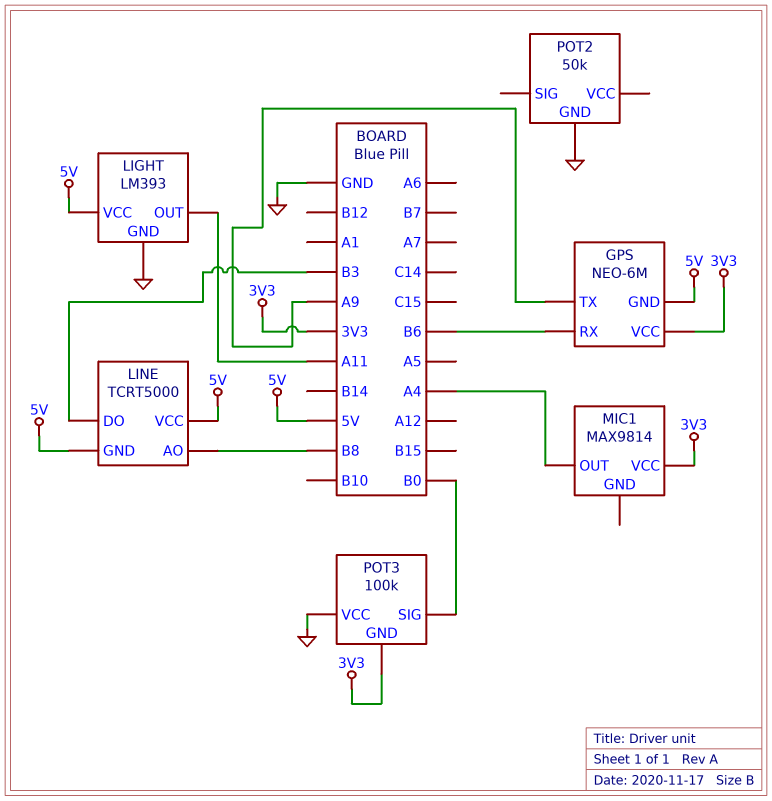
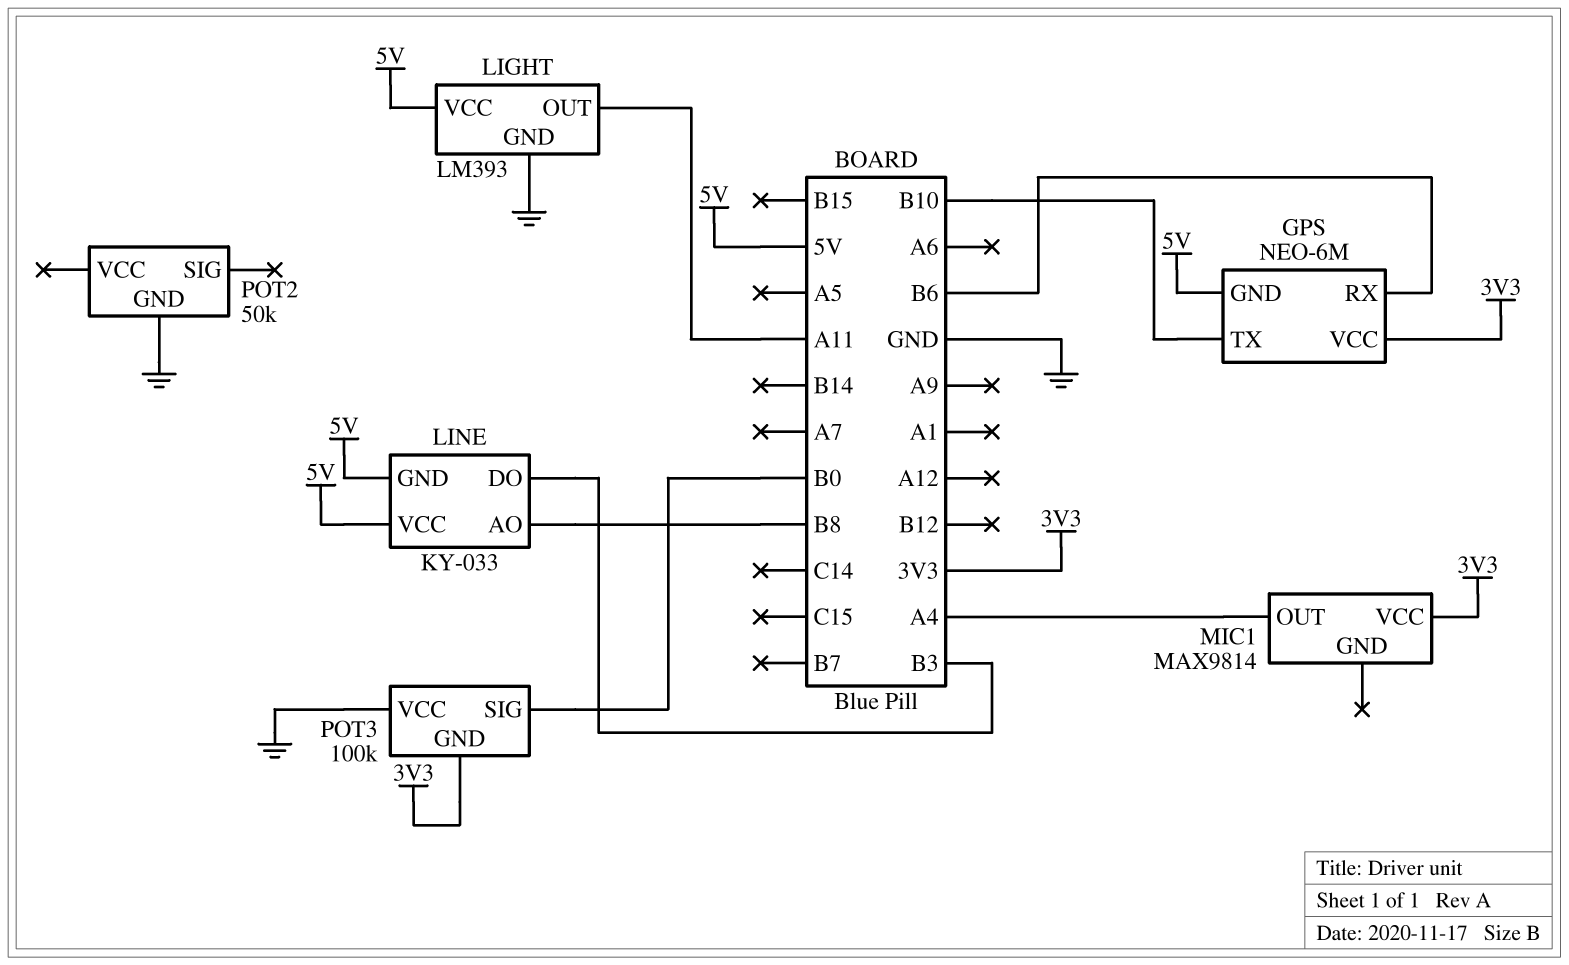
GPS pin TX: A9 -> B10
LINE: TCRT5000 -> KY-033

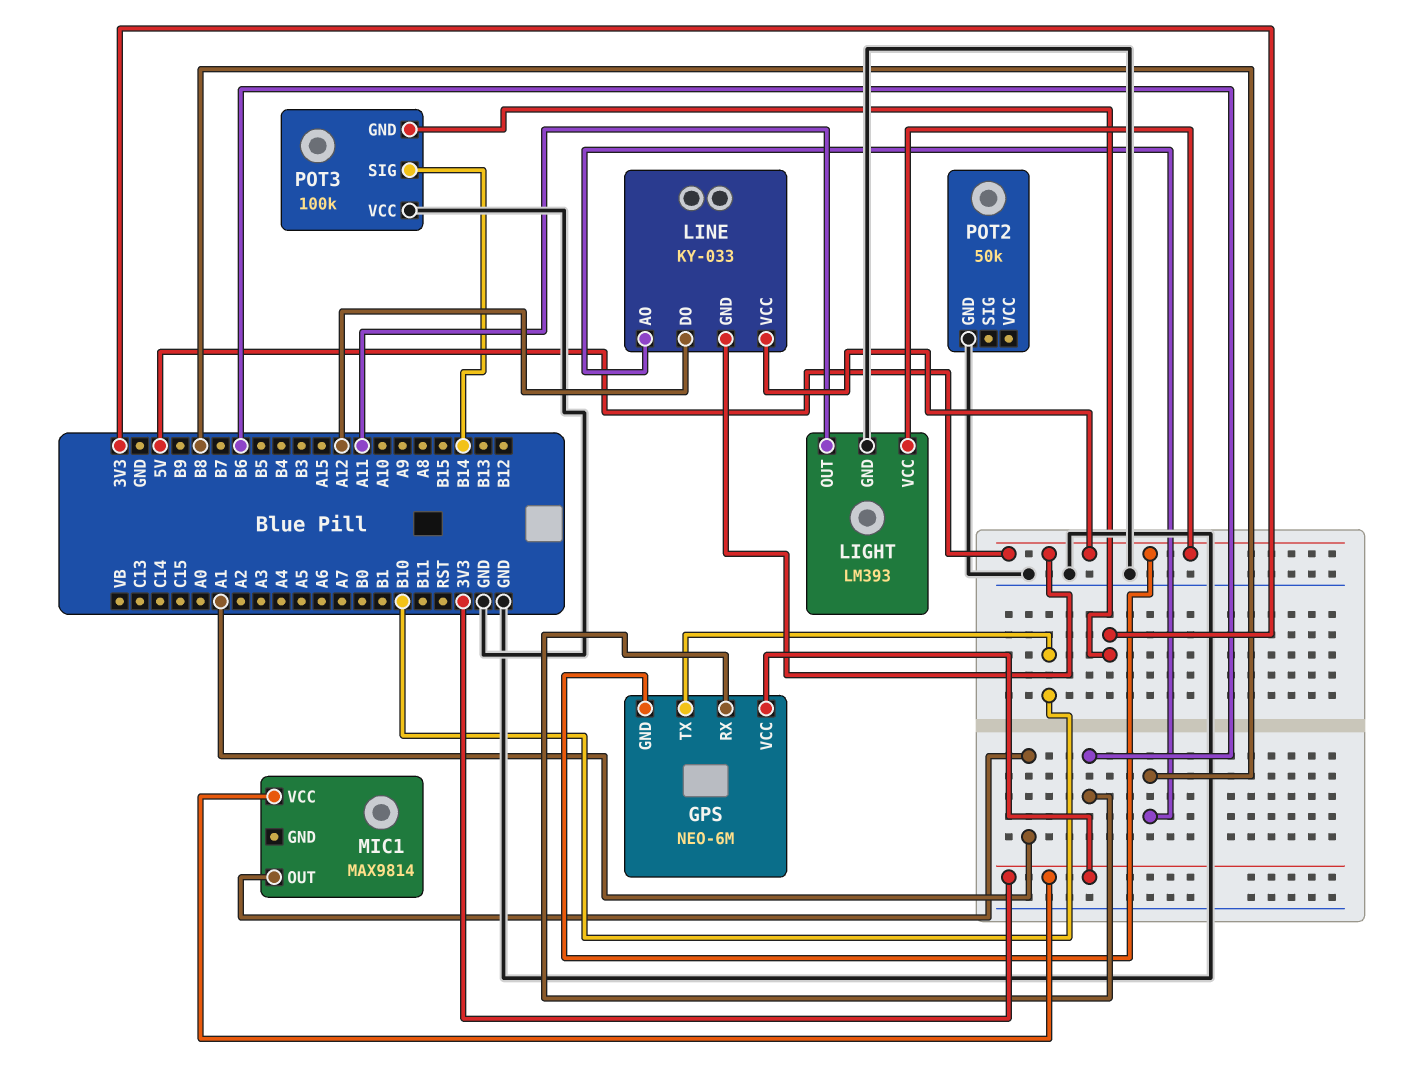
LINE pin DO: B3 -> A12
MIC1 pin OUT: A4 -> A1
POT3 pin SIG: B0 -> B14

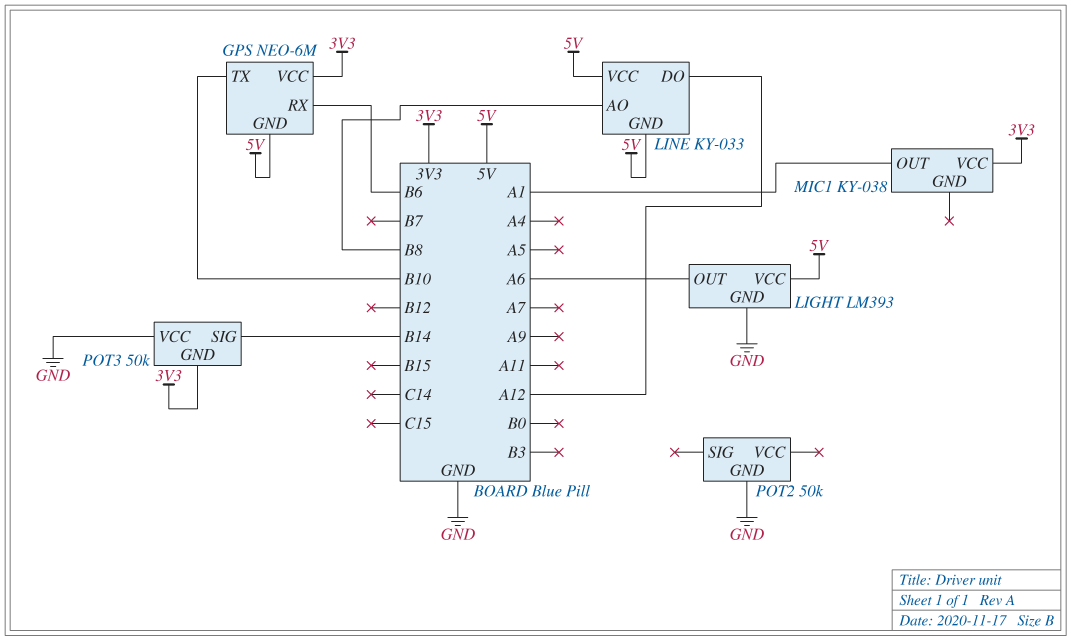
LIGHT pin OUT: A11 -> A6
MIC1: MAX9814 -> KY-038
POT3: 100k -> 50k

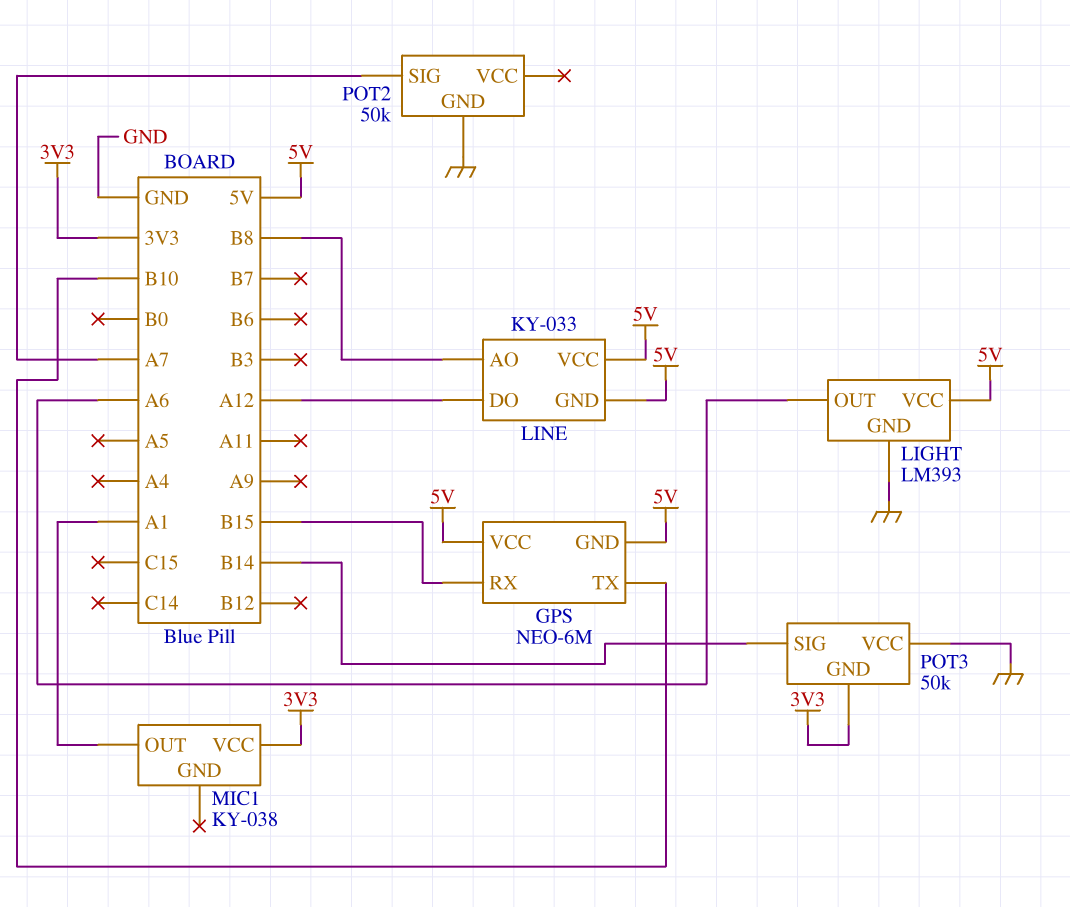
GPS pin RX: B6 -> B15
GPS pin VCC: 3V3 -> 5V
POT2 pin SIG: none -> A7

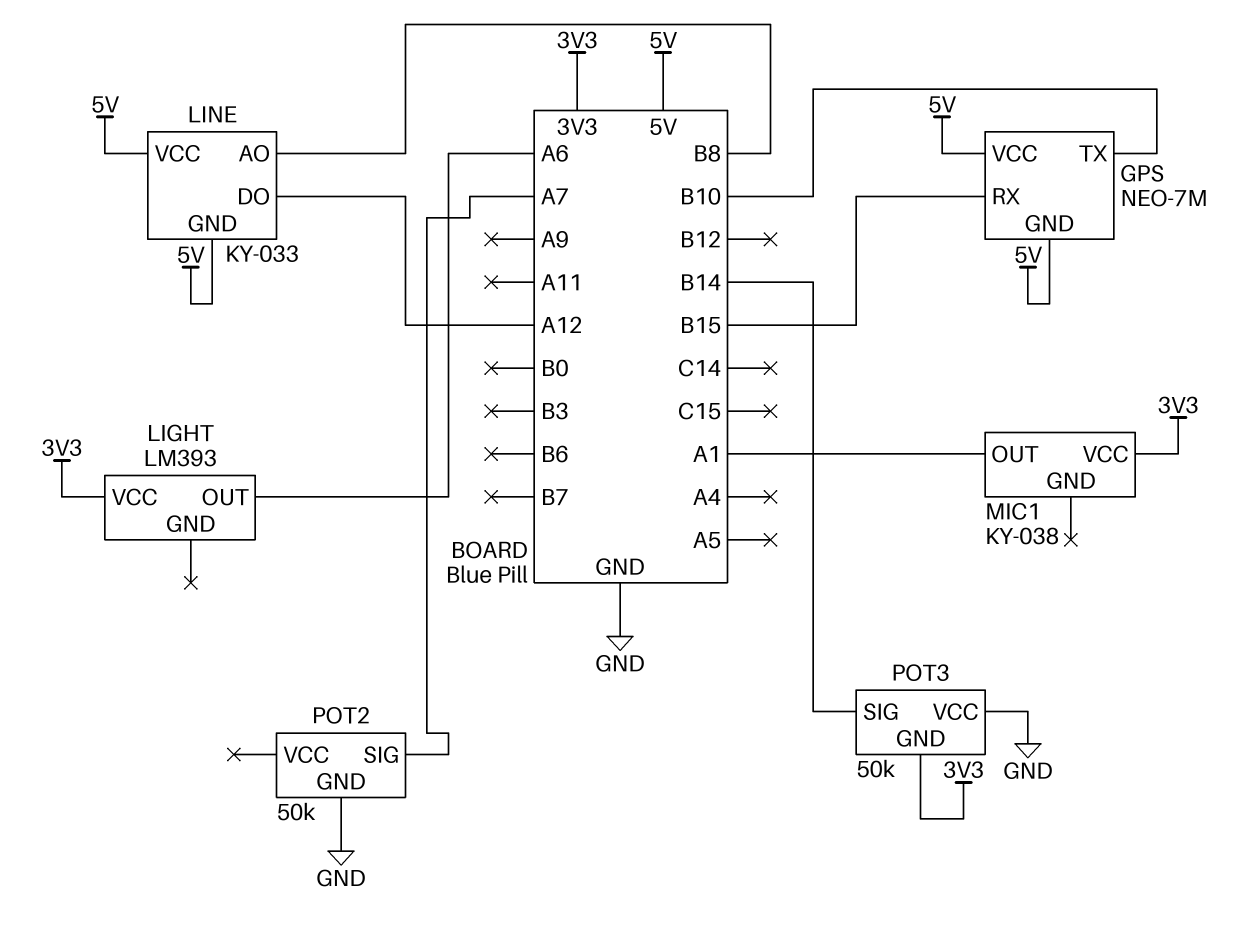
GPS: NEO-6M -> NEO-7M
LIGHT pin GND: GND -> none
LIGHT pin VCC: 5V -> 3V3

